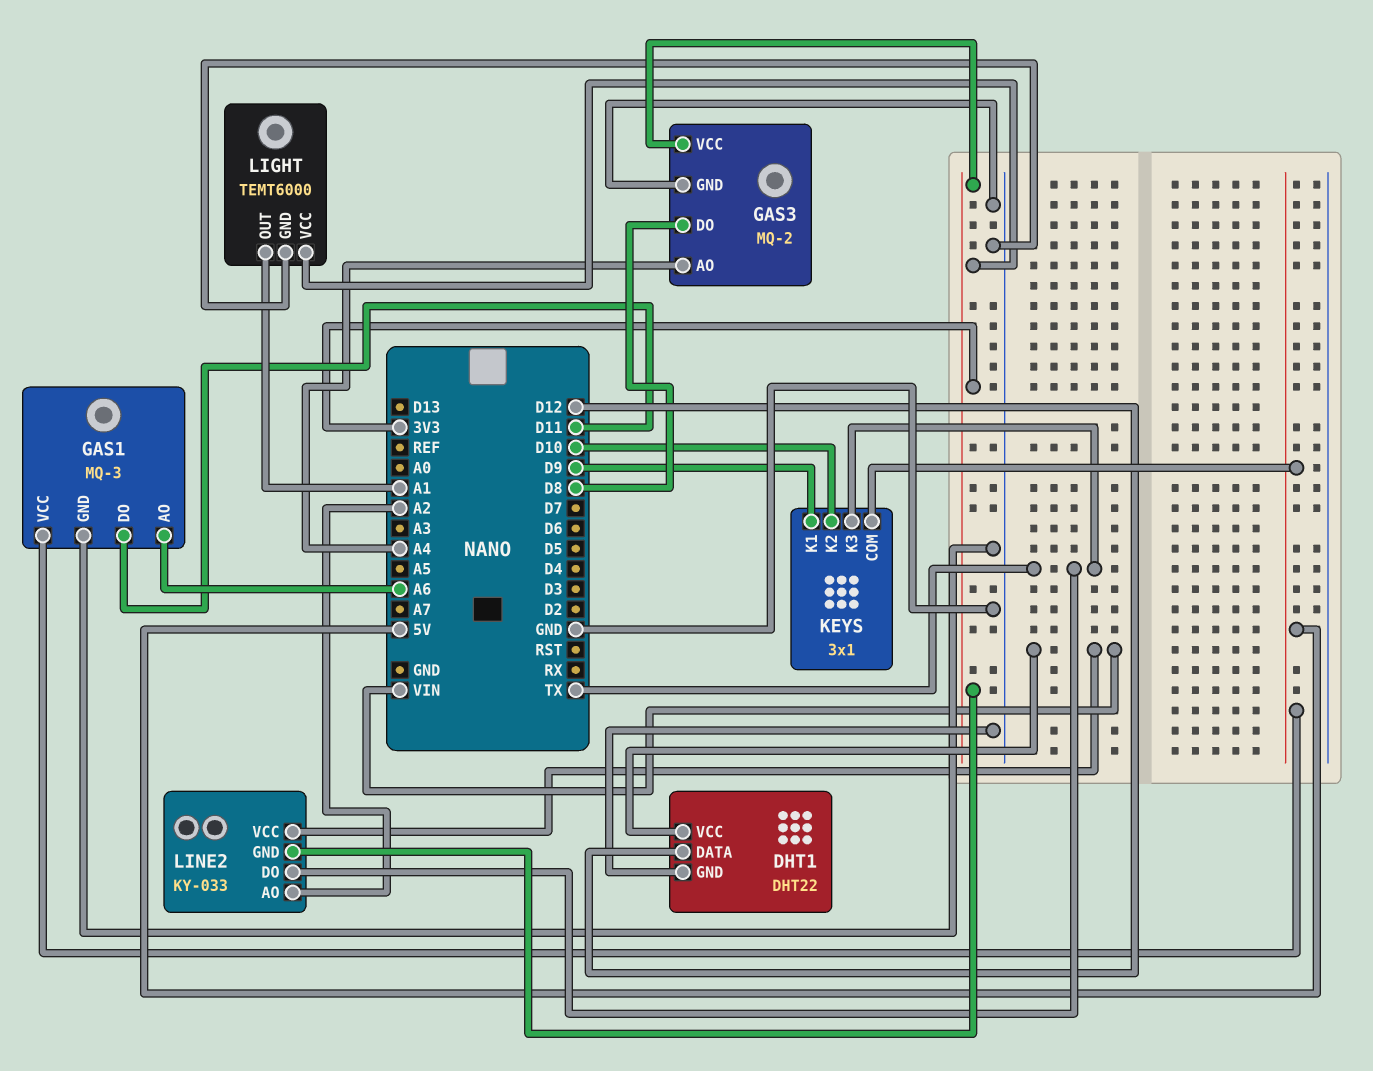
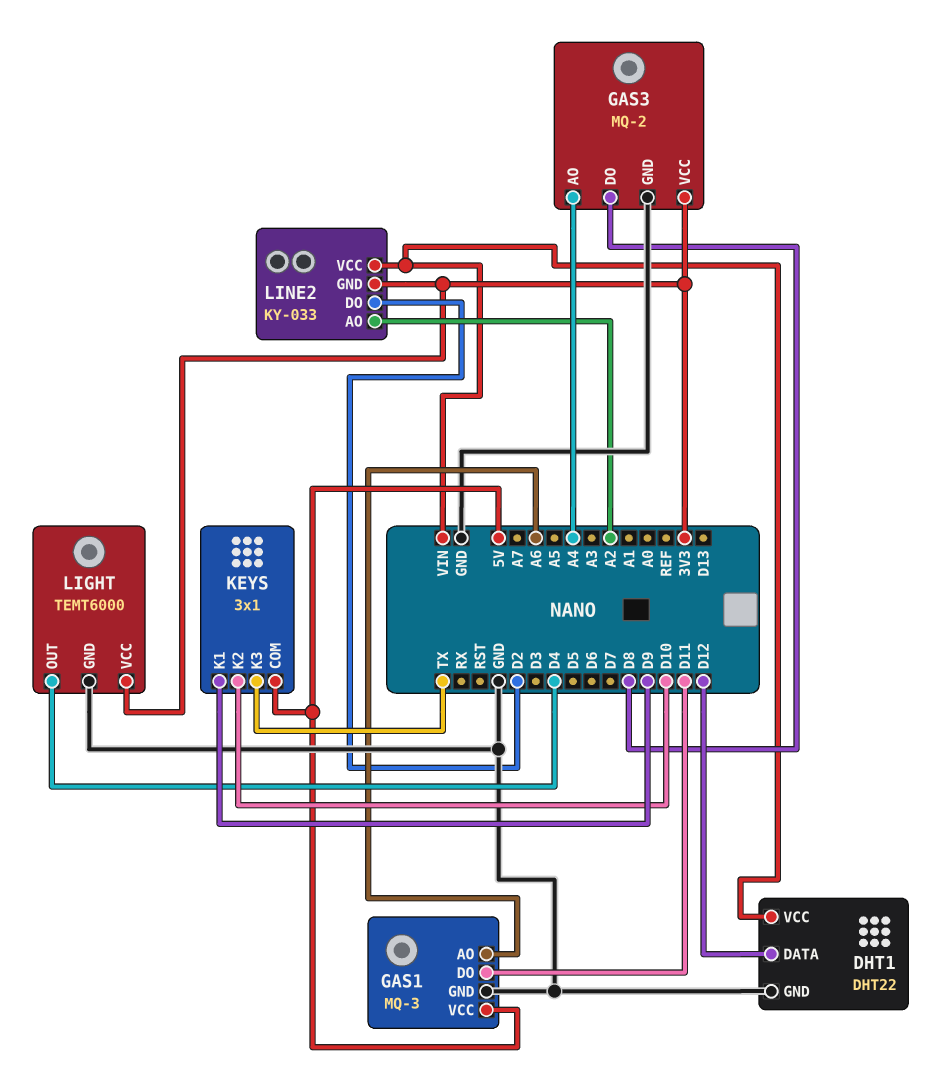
LIGHT pin OUT: A1 -> D4
LINE2 pin DO: TX -> D2

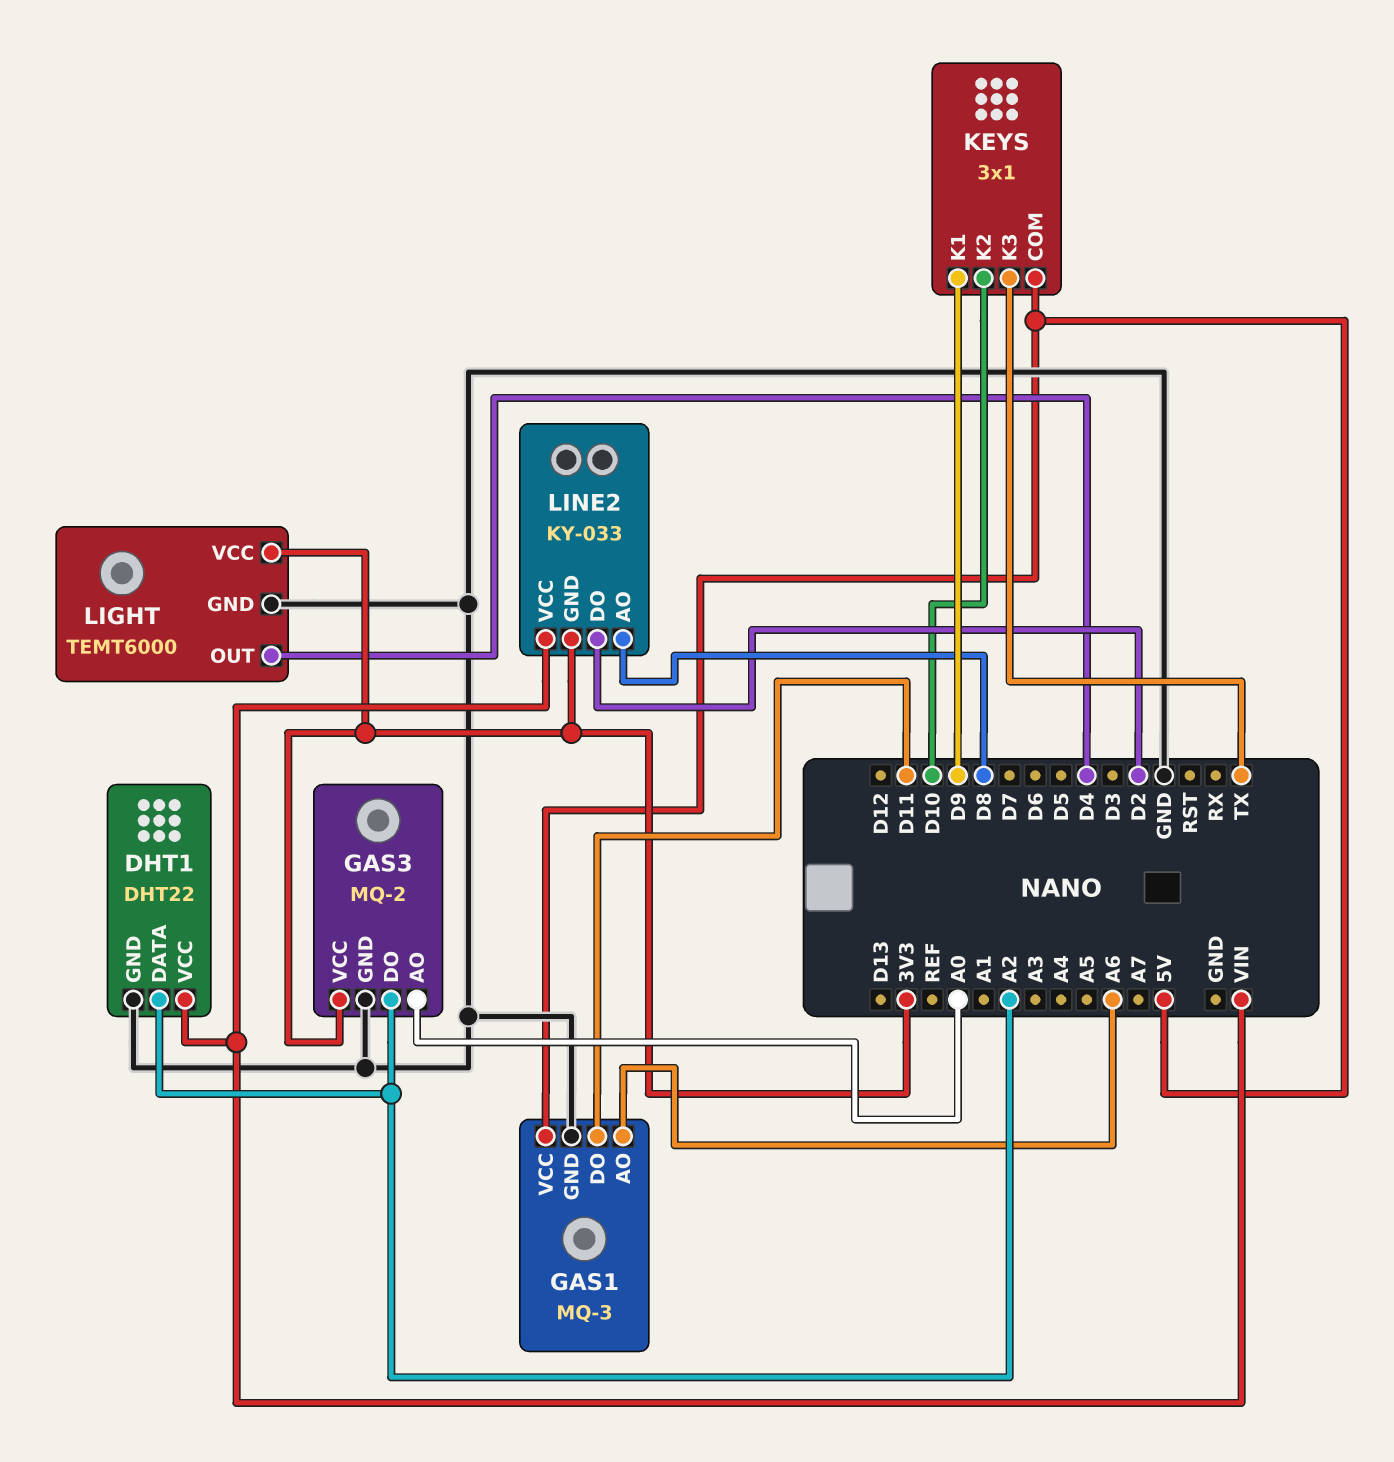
DHT1 pin DATA: D12 -> A2
GAS3 pin AO: A4 -> A0
GAS3 pin DO: D8 -> A2
LINE2 pin AO: A2 -> D8

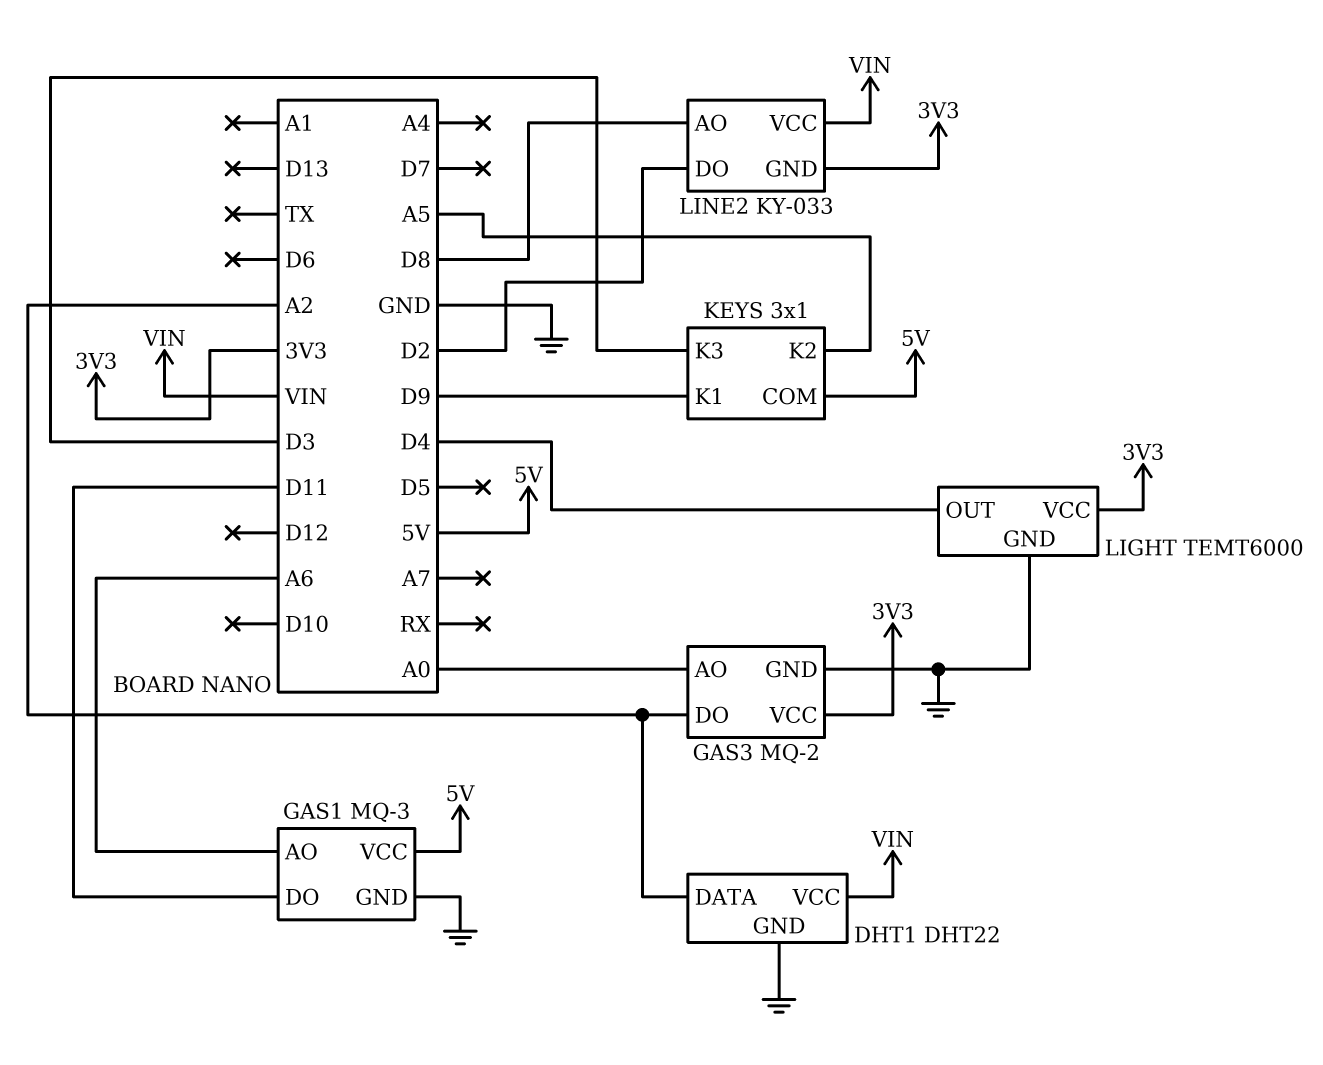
KEYS pin K2: D10 -> A5
KEYS pin K3: TX -> D3

